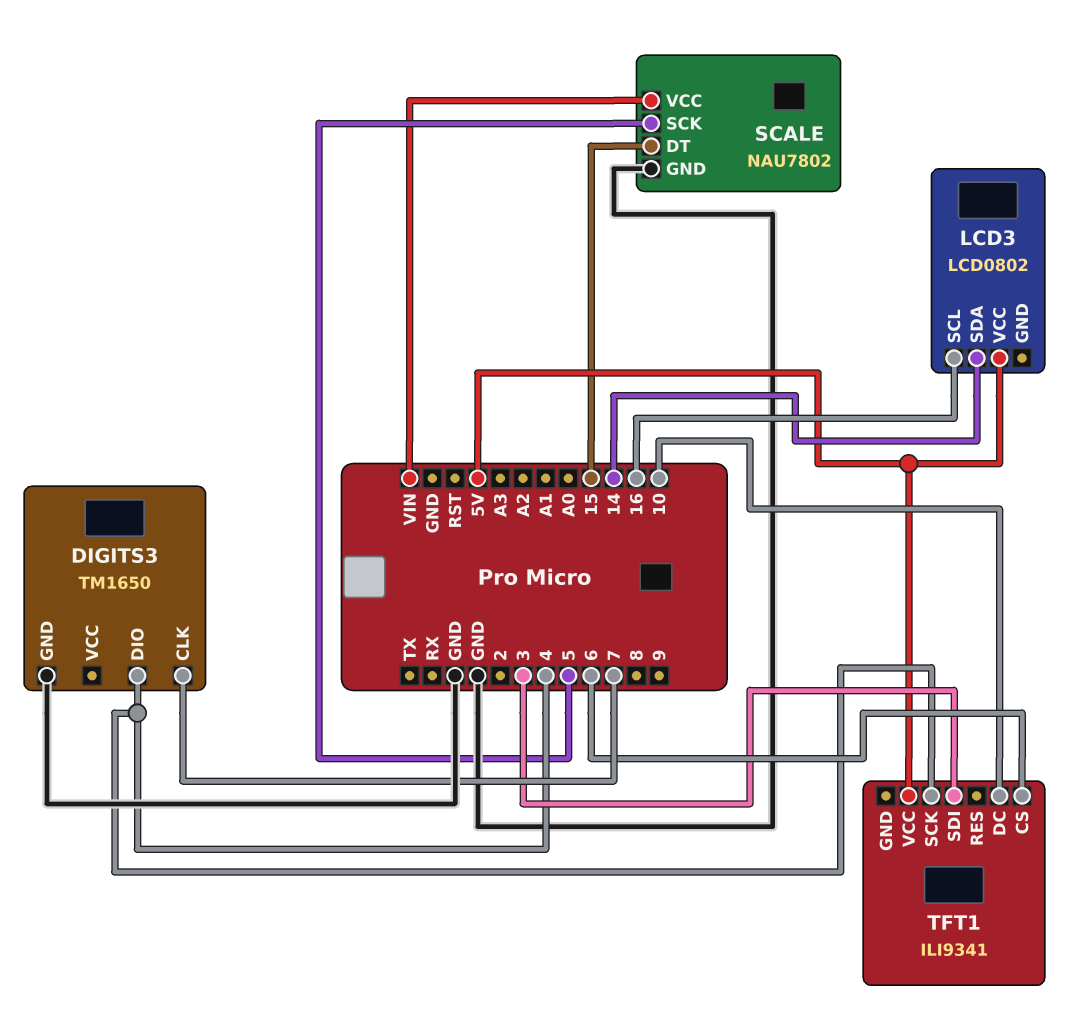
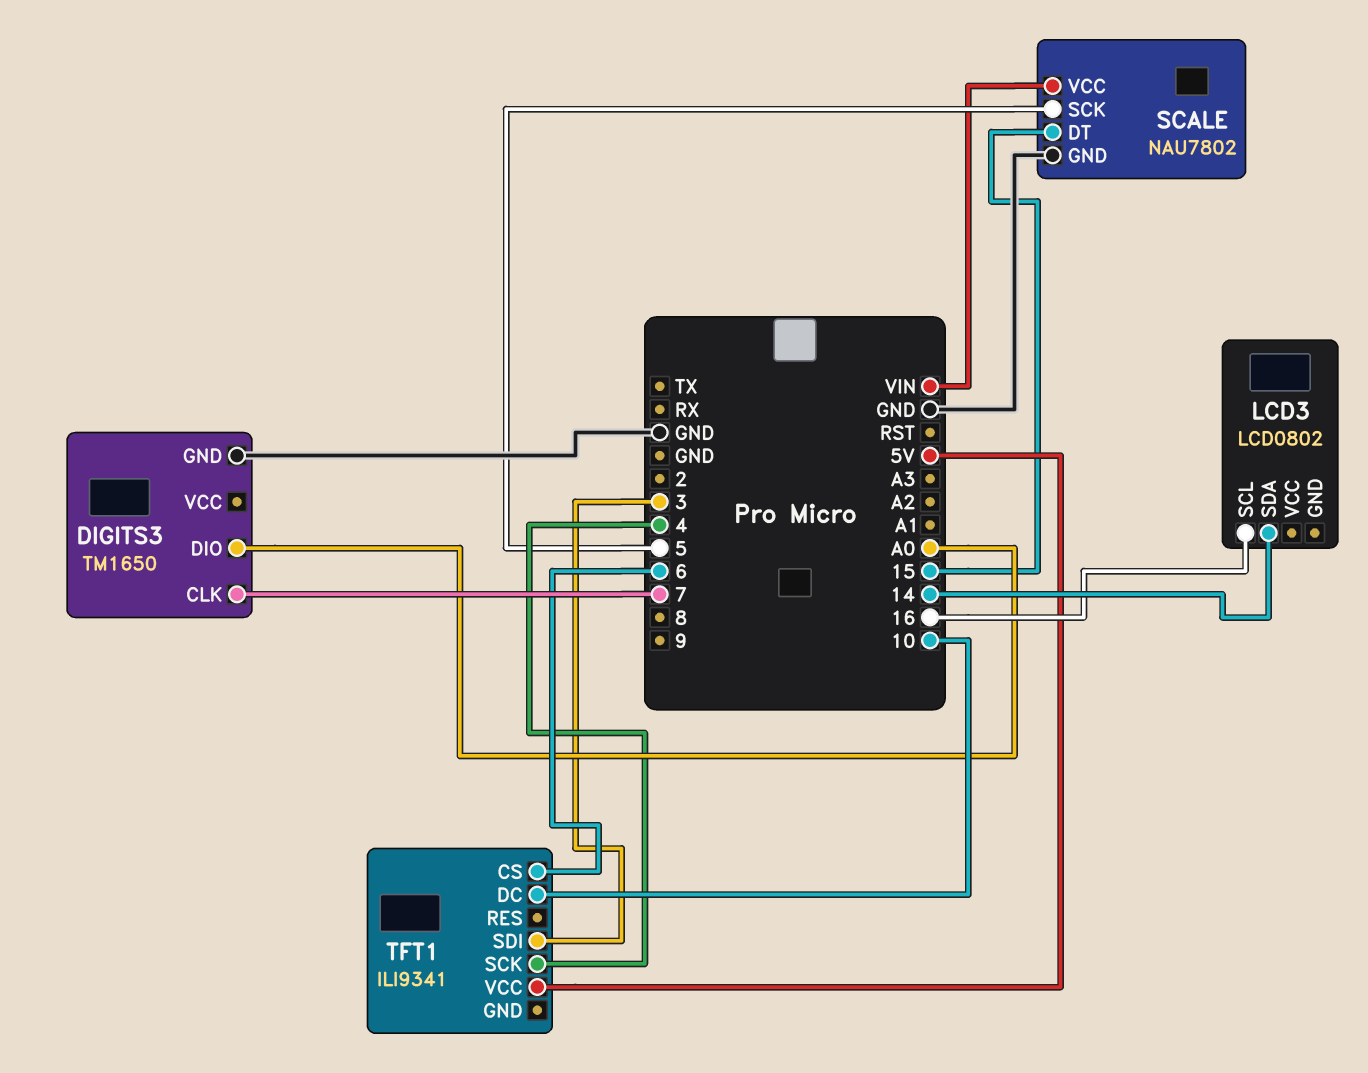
DIGITS3 pin DIO: 4 -> A0
LCD3 pin VCC: 5V -> none

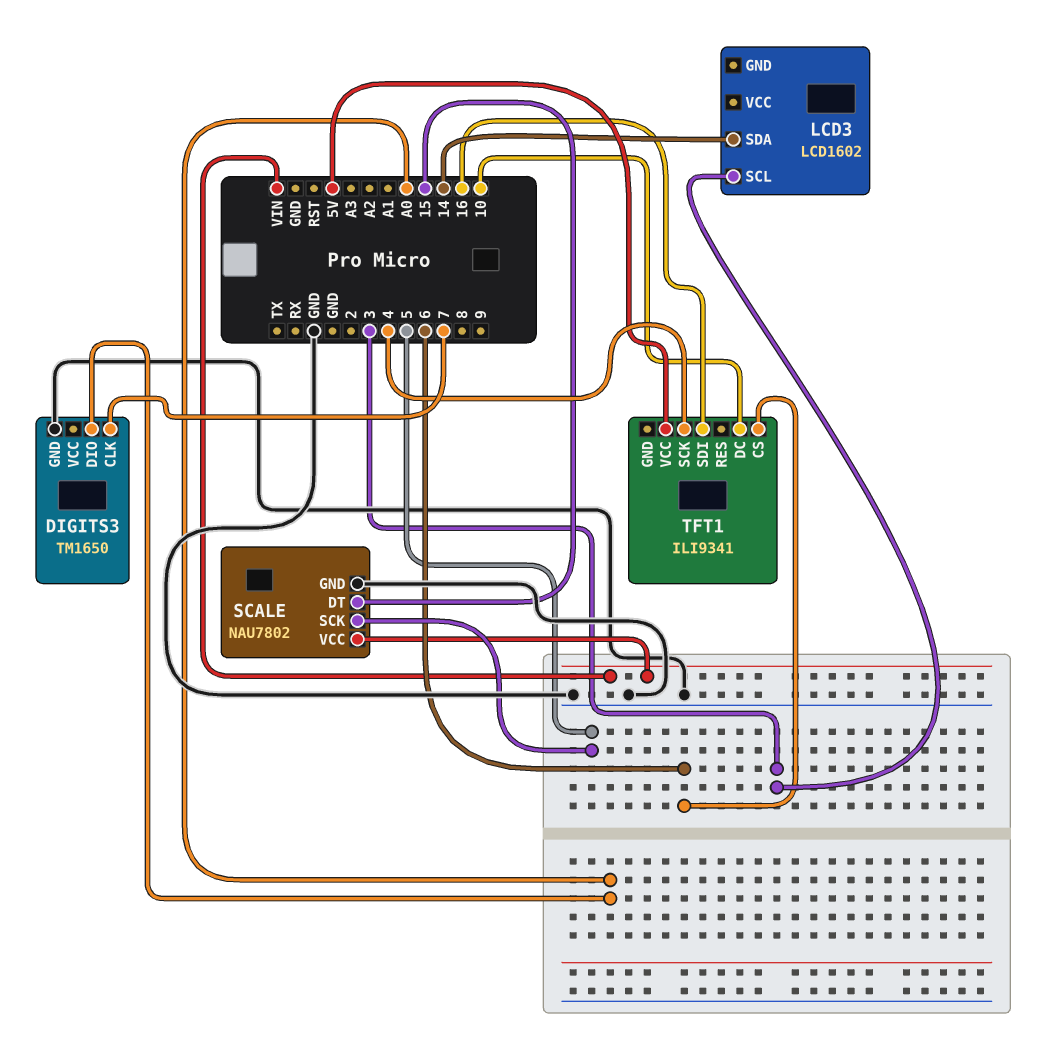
LCD3: LCD0802 -> LCD1602
LCD3 pin SCL: 16 -> 3
TFT1 pin SDI: 3 -> 16

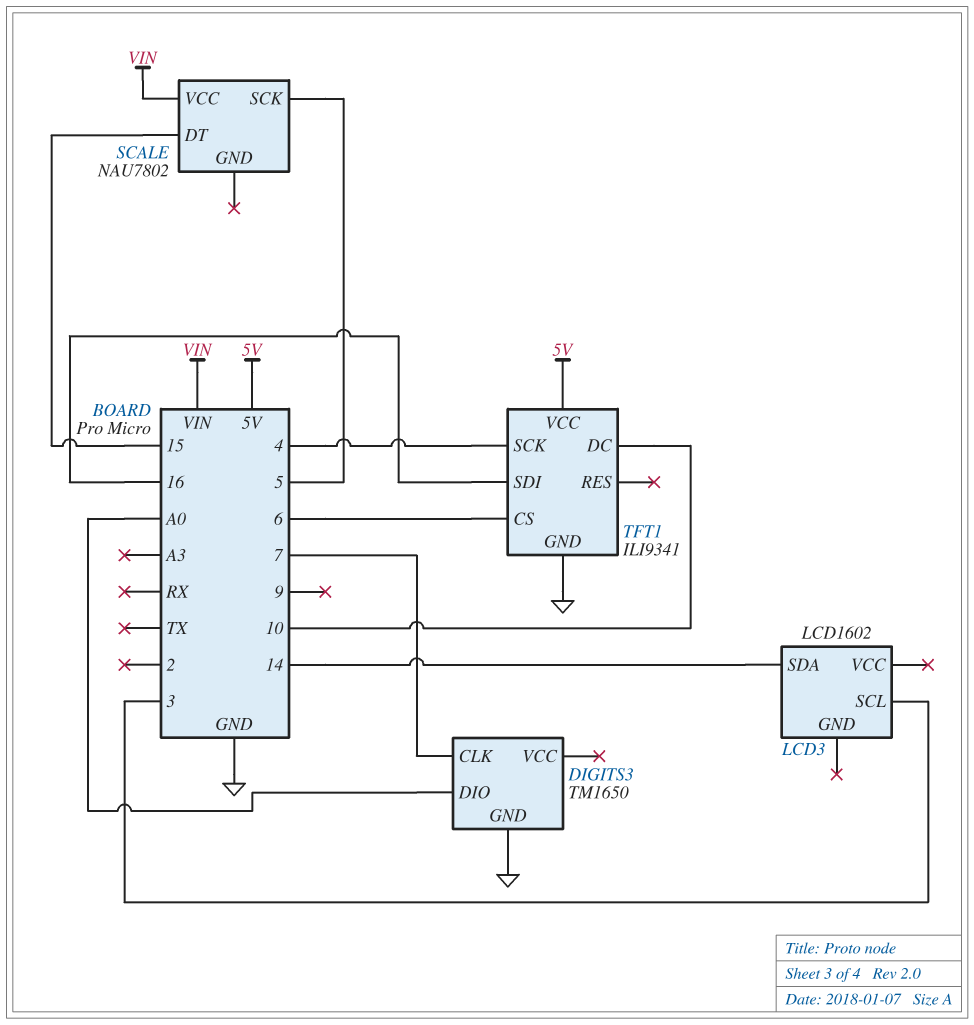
SCALE pin GND: GND -> none
TFT1 pin GND: none -> GND

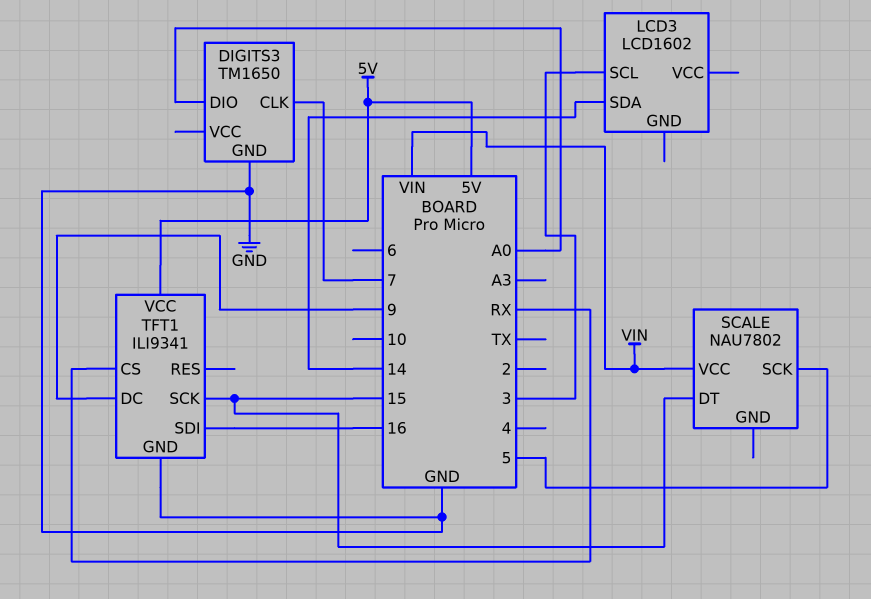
TFT1 pin CS: 6 -> RX
TFT1 pin DC: 10 -> 9
TFT1 pin SCK: 4 -> 15

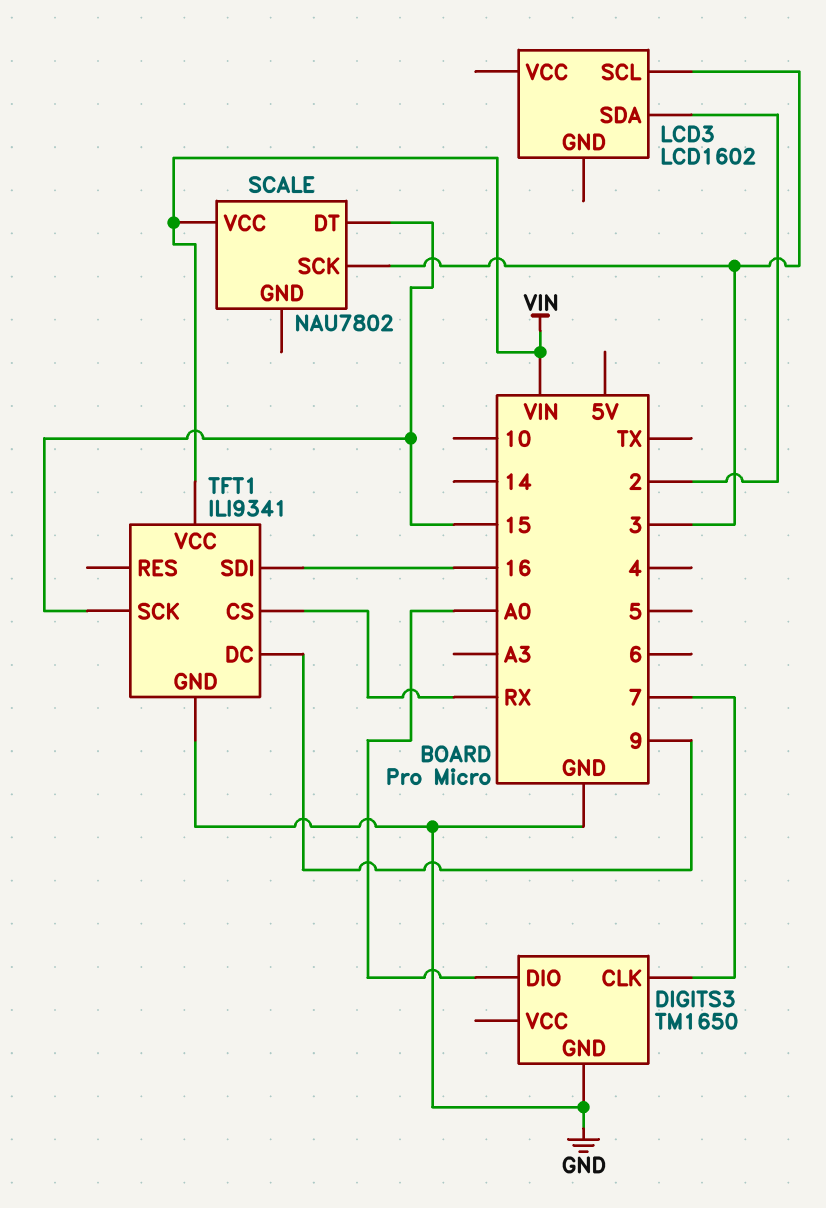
LCD3 pin SDA: 14 -> 2
SCALE pin SCK: 5 -> 3
TFT1 pin VCC: 5V -> VIN

